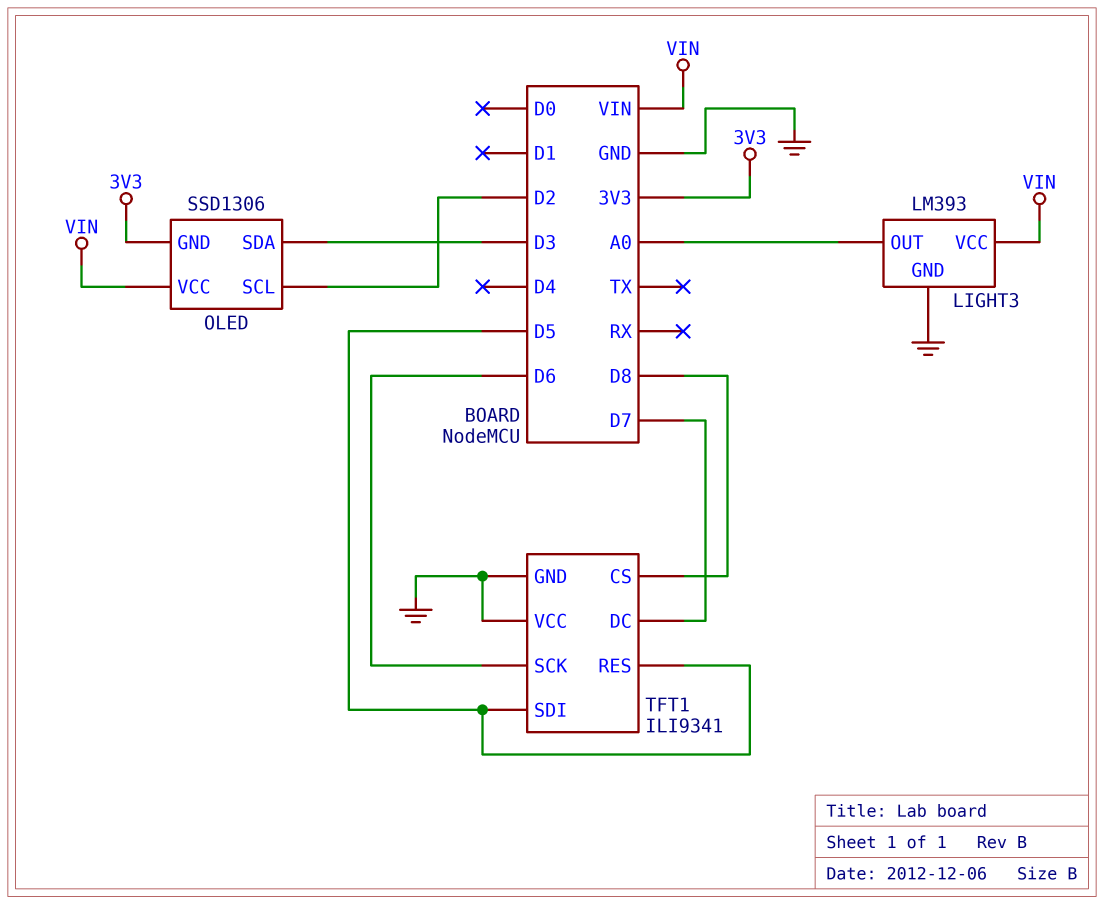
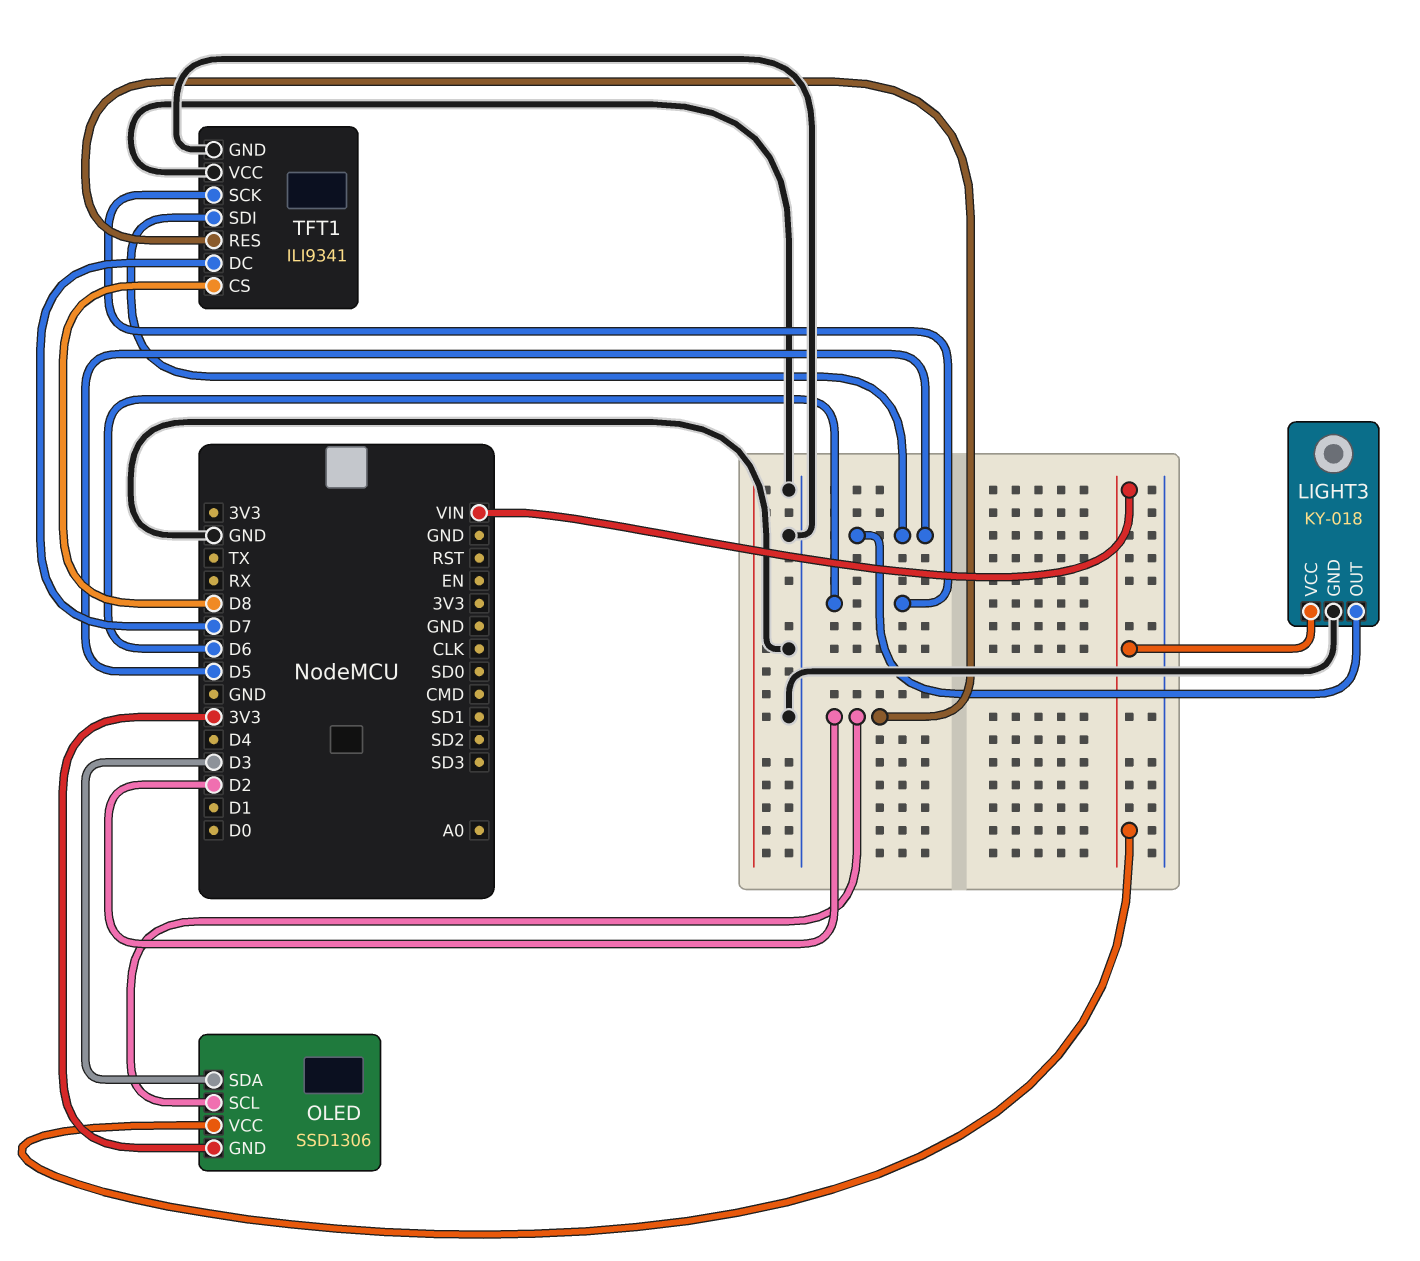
LIGHT3: LM393 -> KY-018
LIGHT3 pin OUT: A0 -> D5
TFT1 pin RES: D5 -> D2

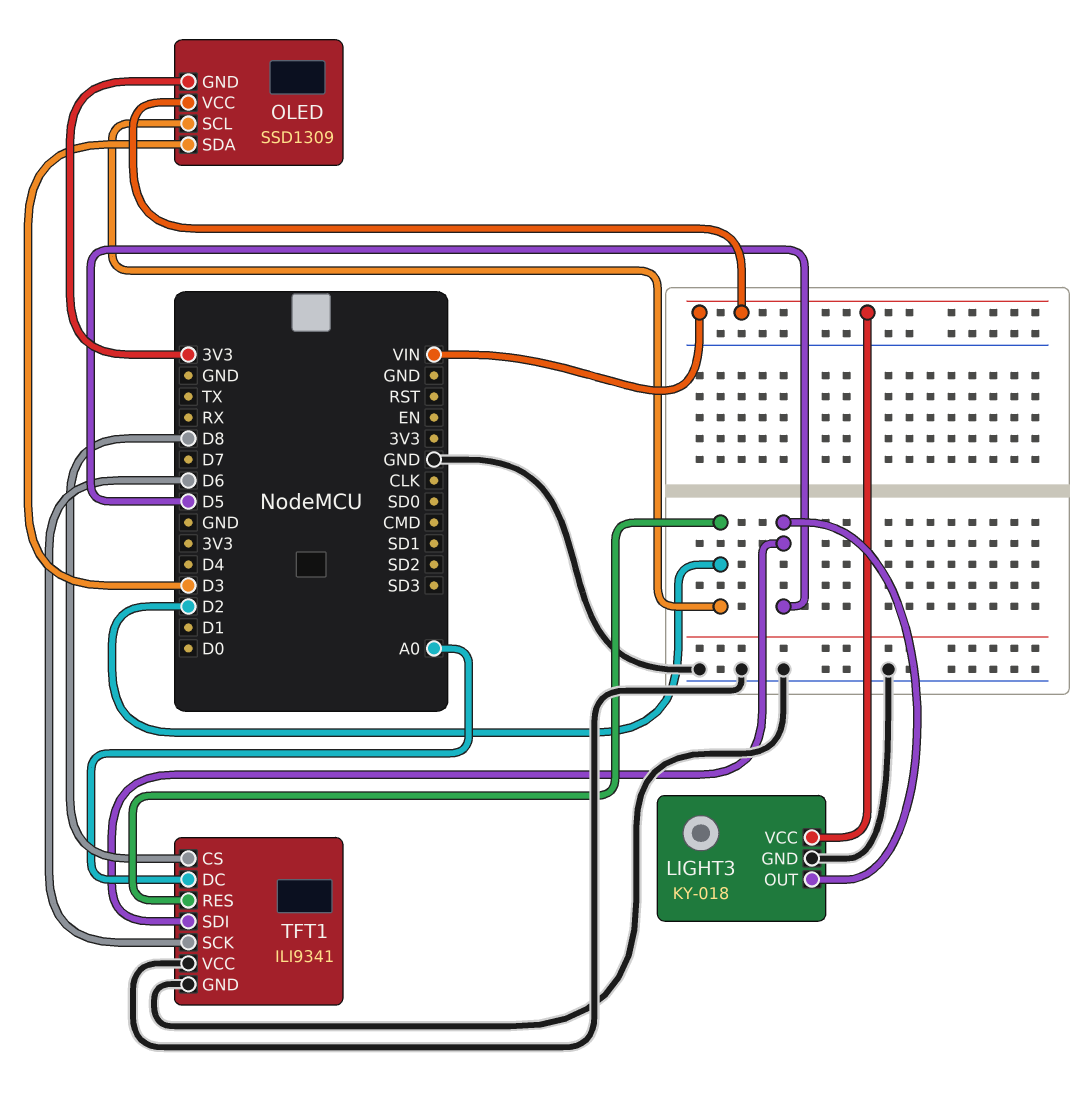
OLED: SSD1306 -> SSD1309
TFT1 pin DC: D7 -> A0

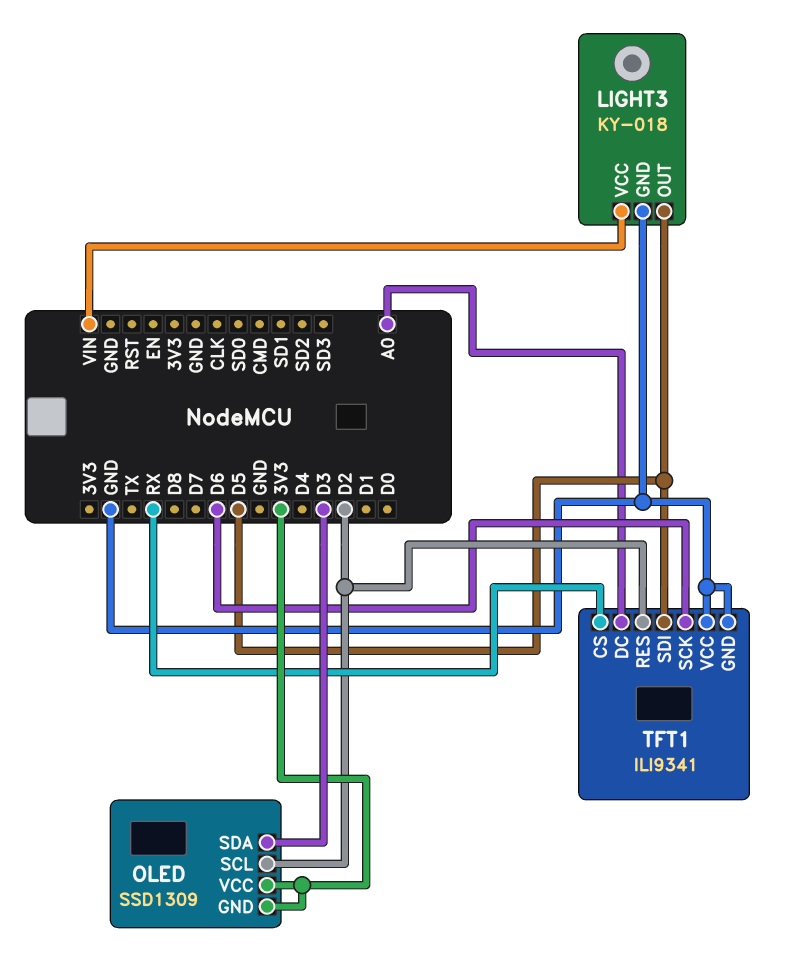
OLED pin VCC: VIN -> 3V3
TFT1 pin CS: D8 -> RX

